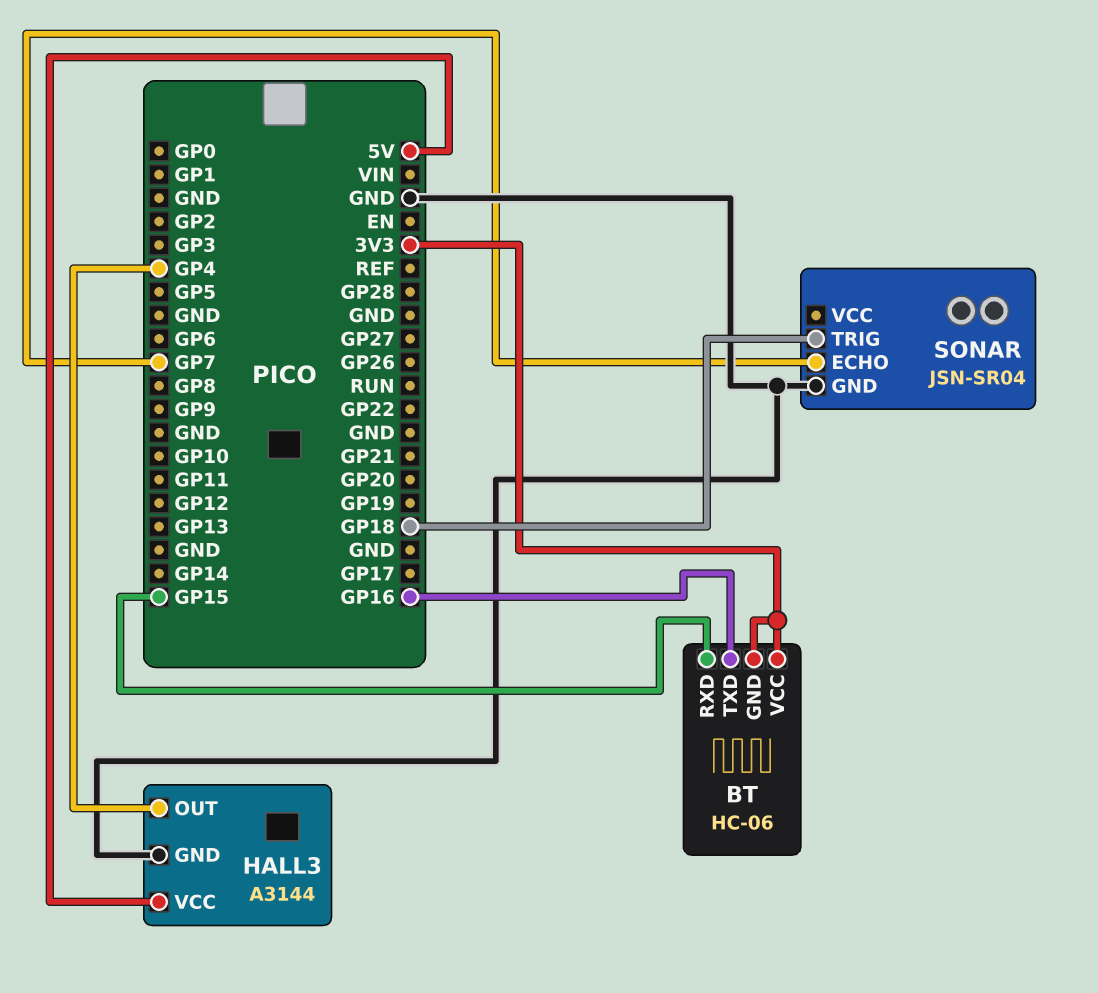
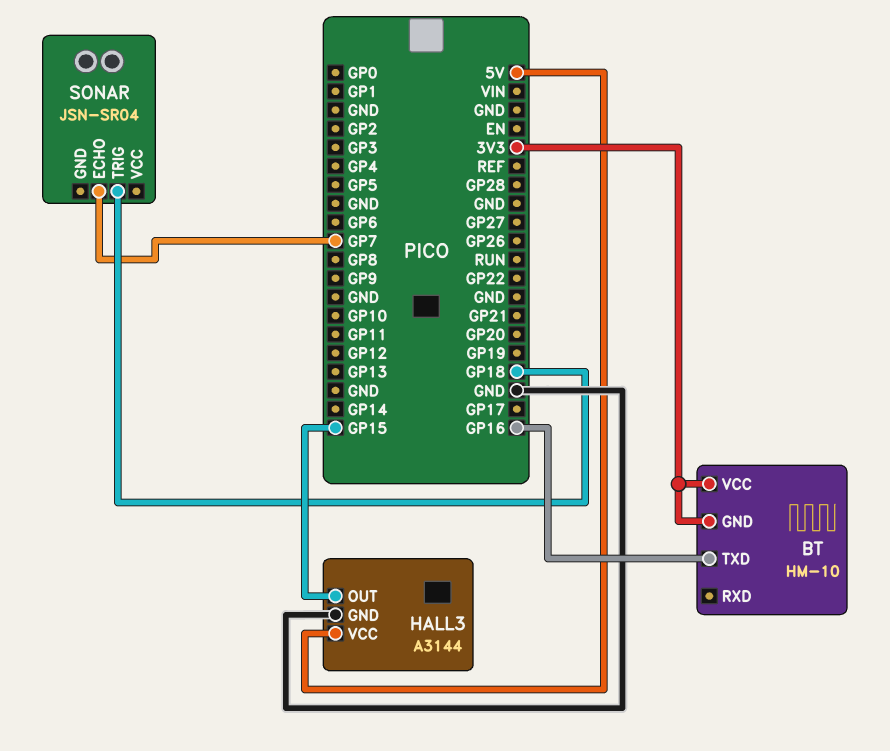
BT: HC-06 -> HM-10
BT pin RXD: GP15 -> none
HALL3 pin OUT: GP4 -> GP15
SONAR pin GND: GND -> none

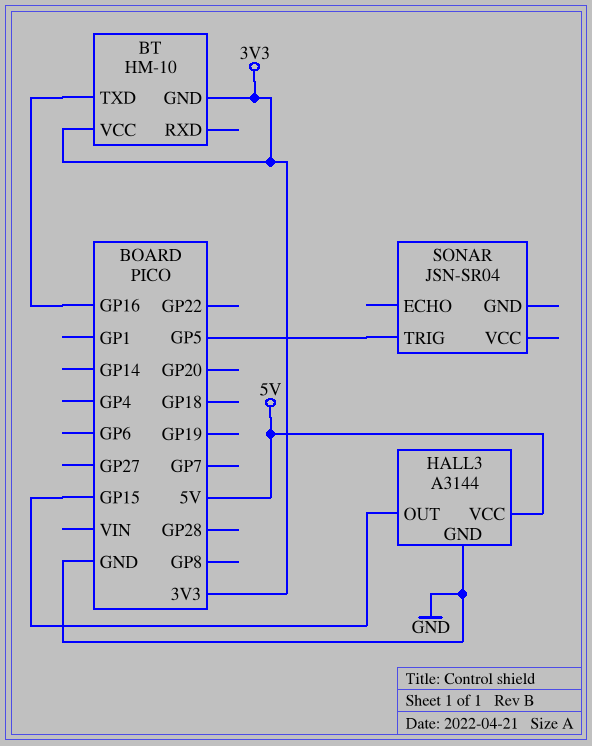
SONAR pin ECHO: GP7 -> none
SONAR pin TRIG: GP18 -> GP5

